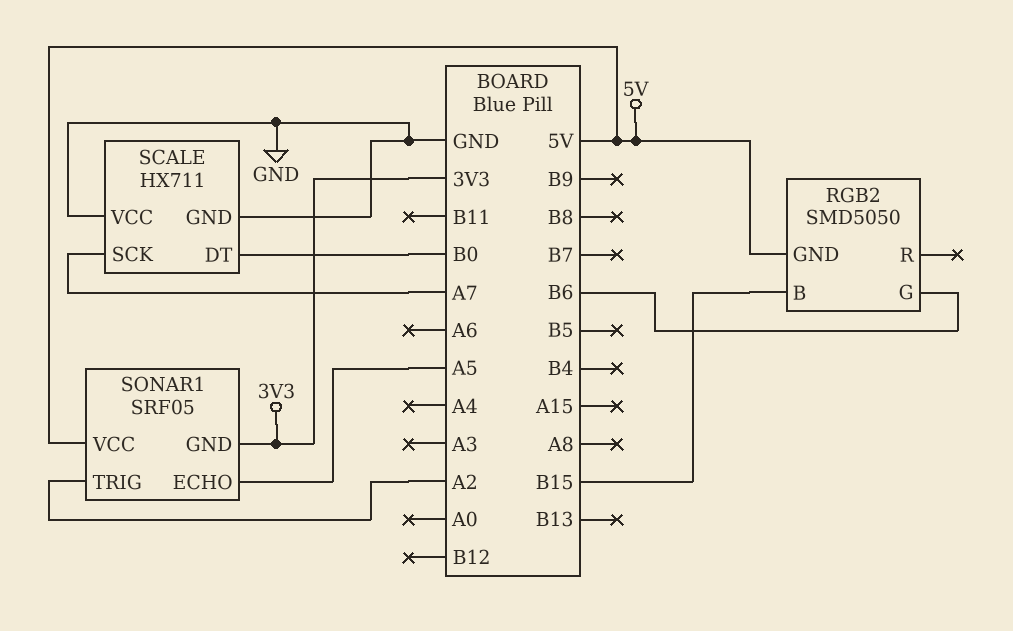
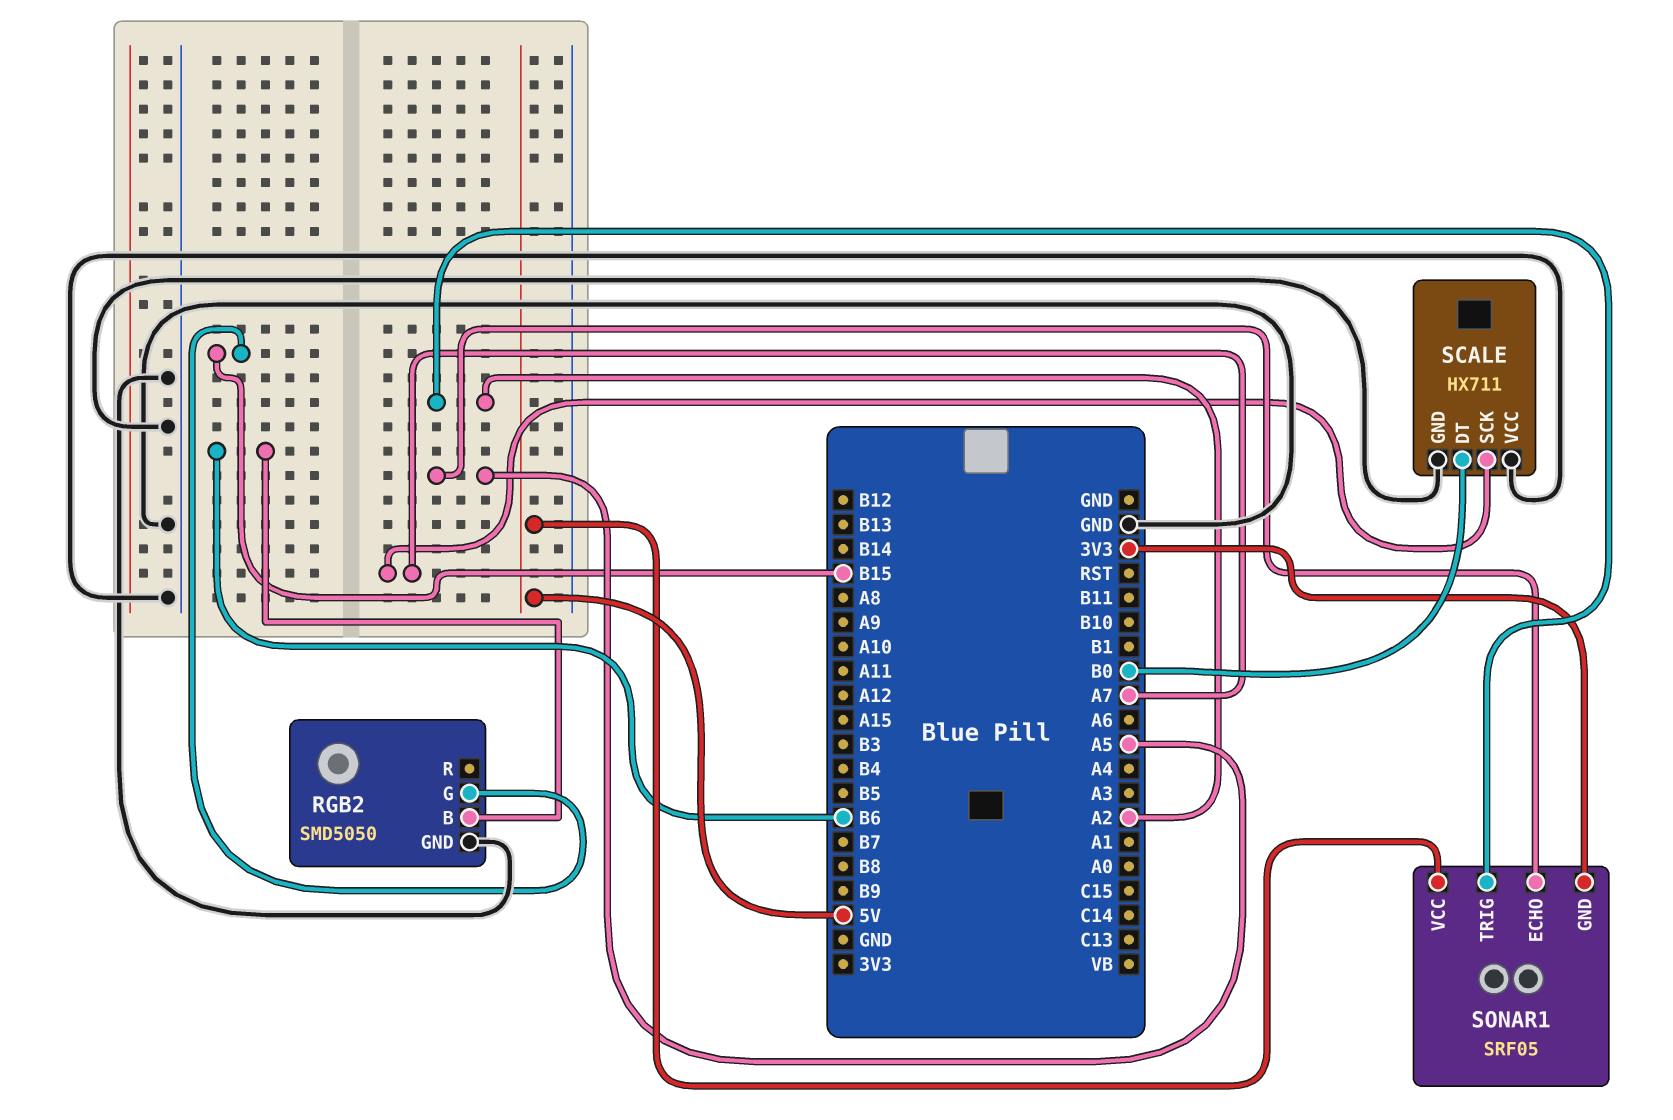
RGB2 pin B: B15 -> B6
RGB2 pin G: B6 -> B15
RGB2 pin GND: 5V -> GND

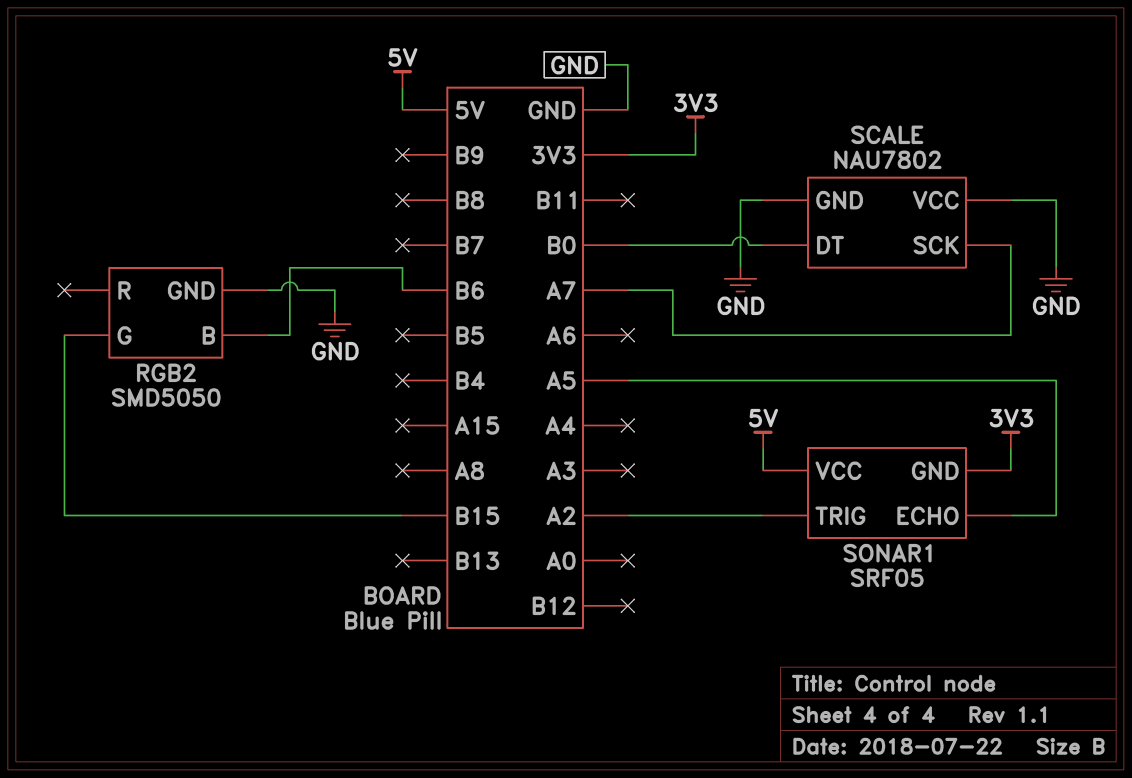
SCALE: HX711 -> NAU7802

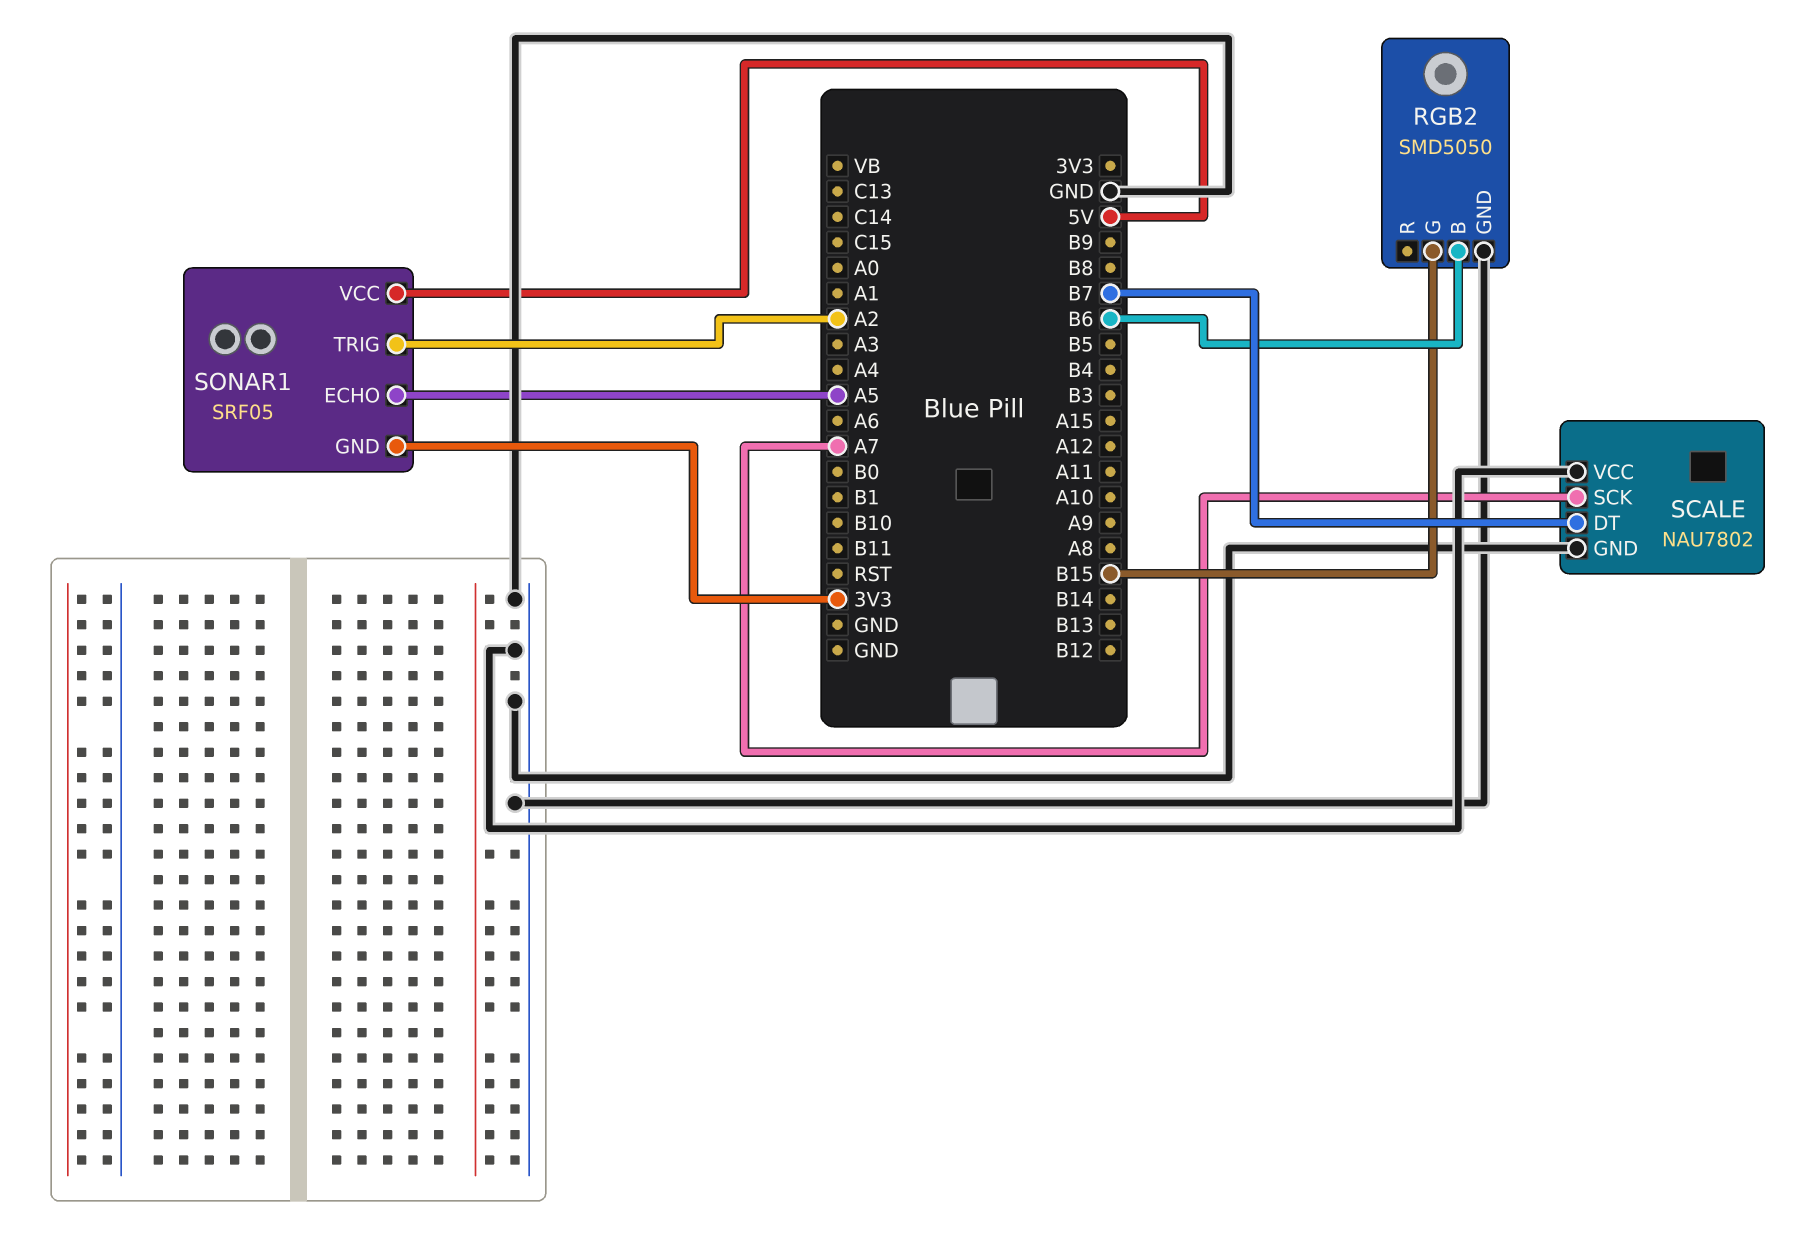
SCALE pin DT: B0 -> B7

